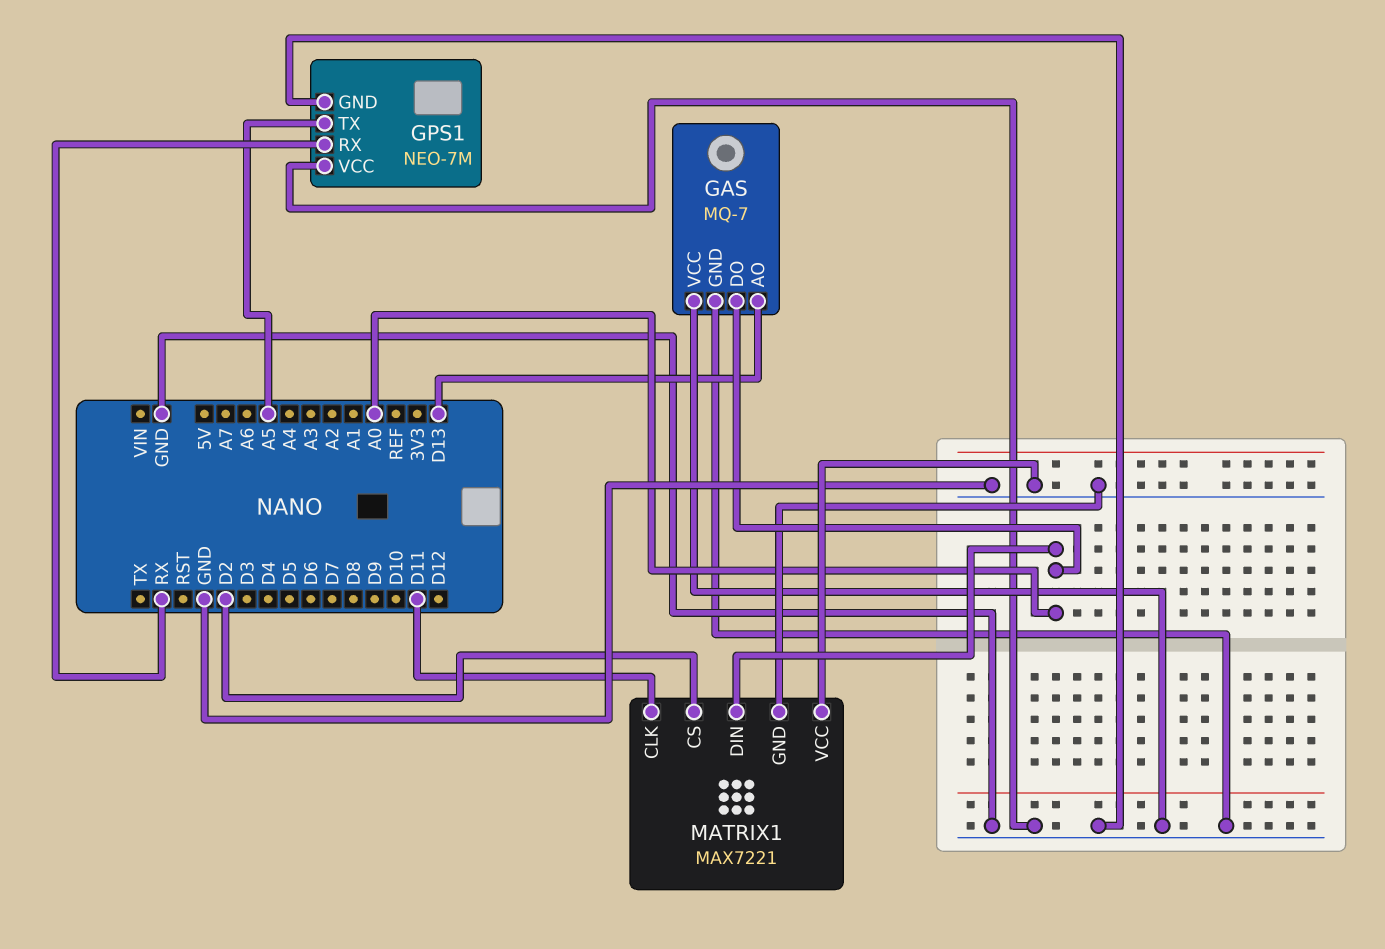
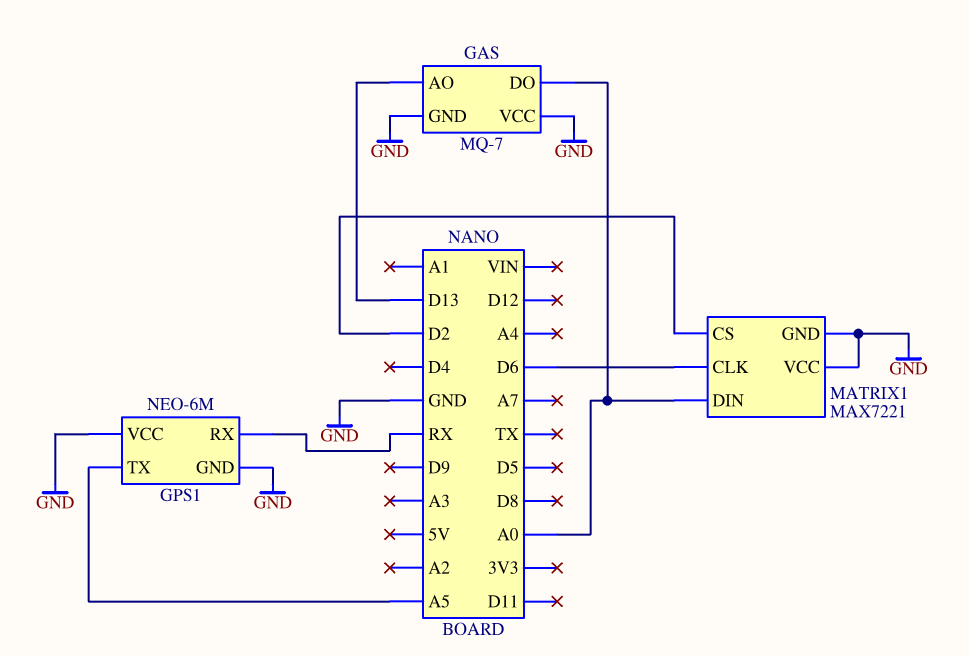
GPS1: NEO-7M -> NEO-6M
MATRIX1 pin CLK: D11 -> D6

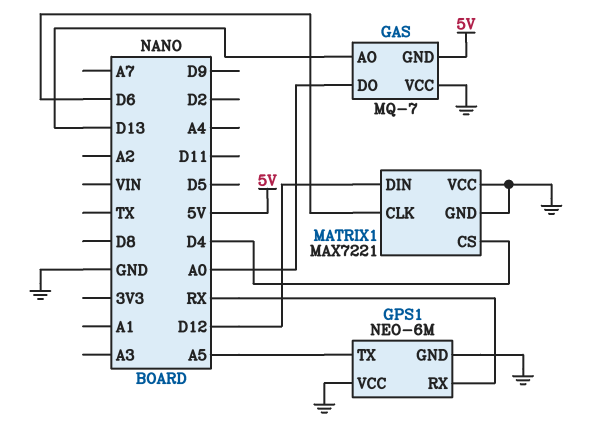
GAS pin GND: GND -> 5V
MATRIX1 pin CS: D2 -> D4
MATRIX1 pin DIN: A0 -> D12

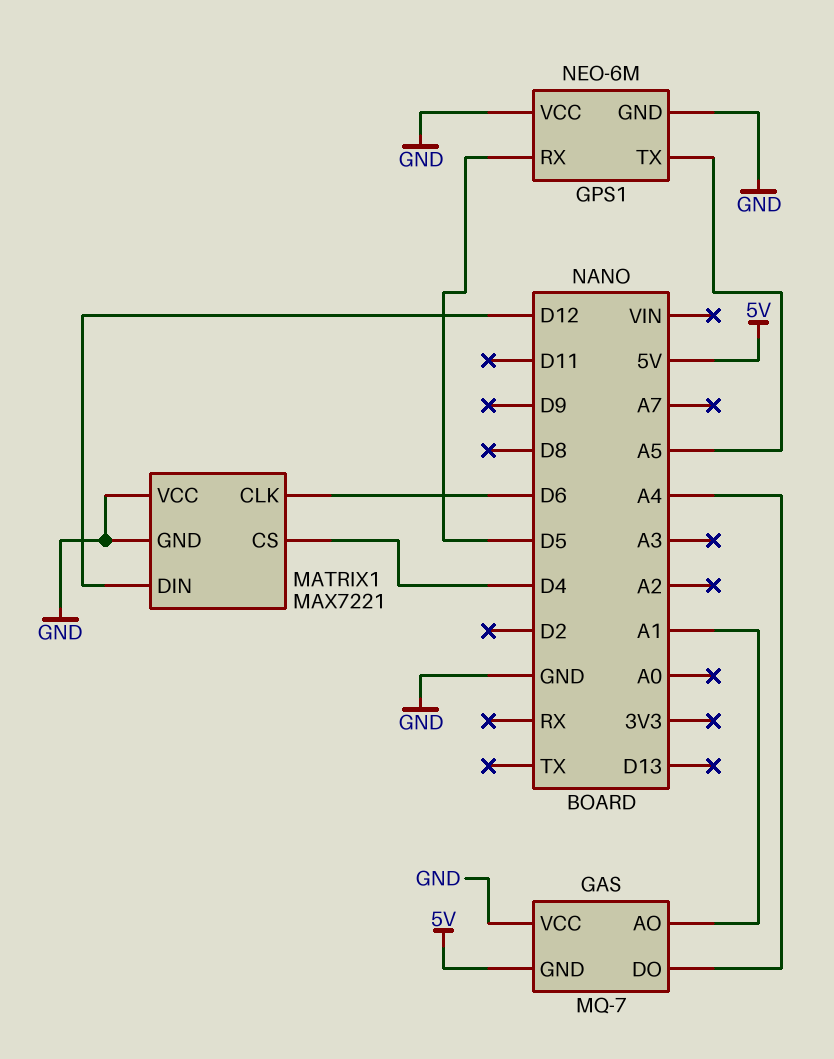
GAS pin AO: D13 -> A1
GAS pin DO: A0 -> A4
GPS1 pin RX: RX -> D5

